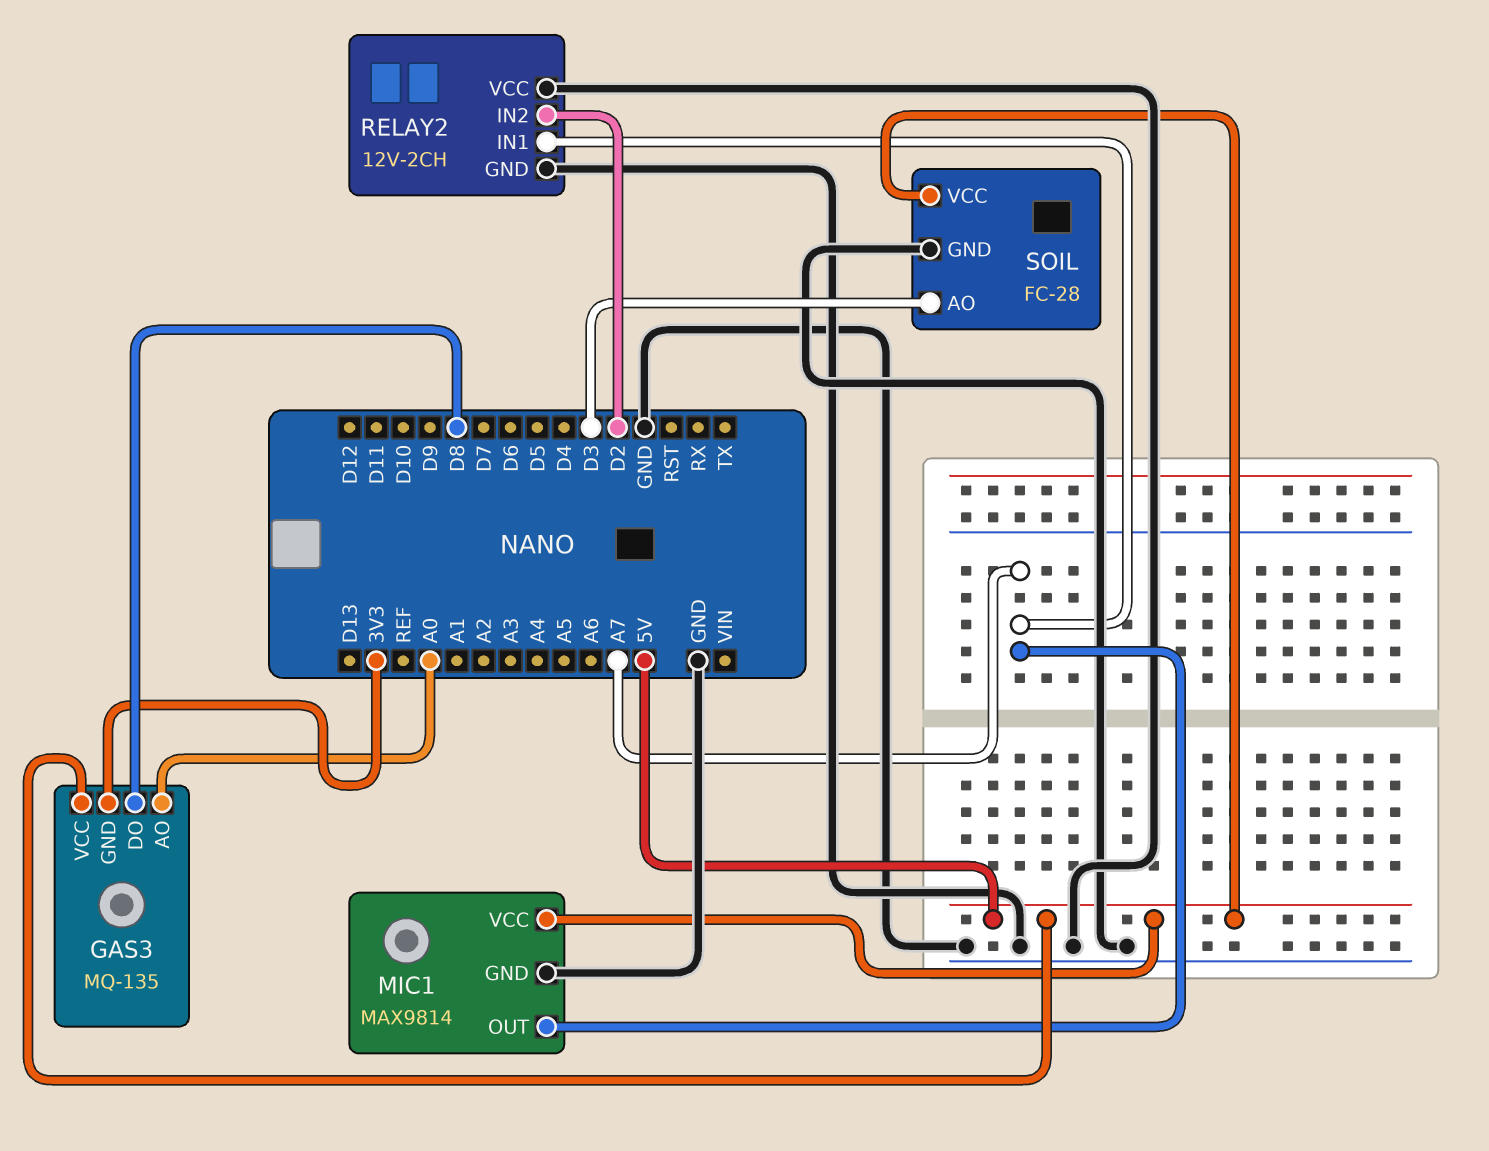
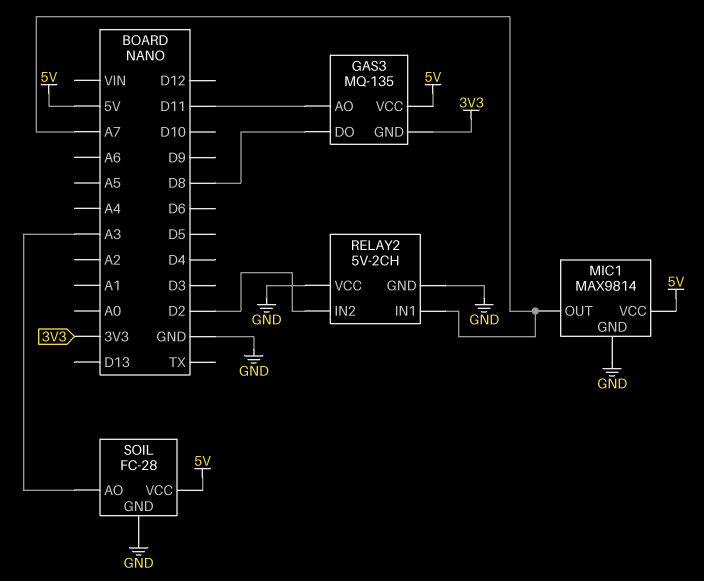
GAS3 pin AO: A0 -> D11
RELAY2: 12V-2CH -> 5V-2CH
SOIL pin AO: D3 -> A3

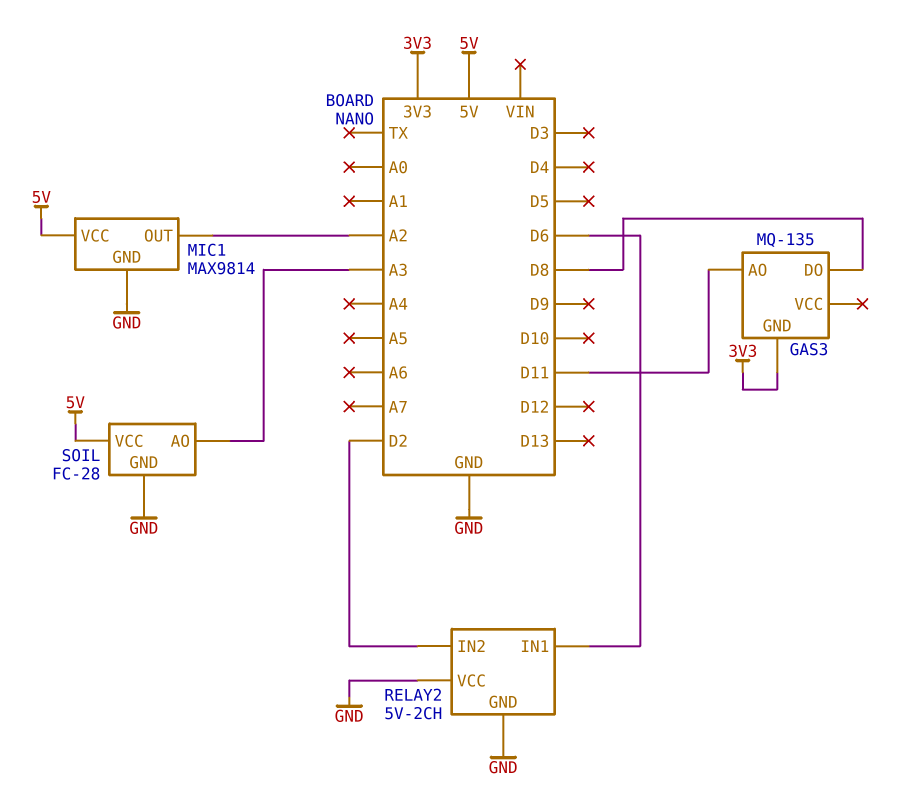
GAS3 pin VCC: 5V -> none
MIC1 pin OUT: A7 -> A2
RELAY2 pin IN1: A7 -> D6

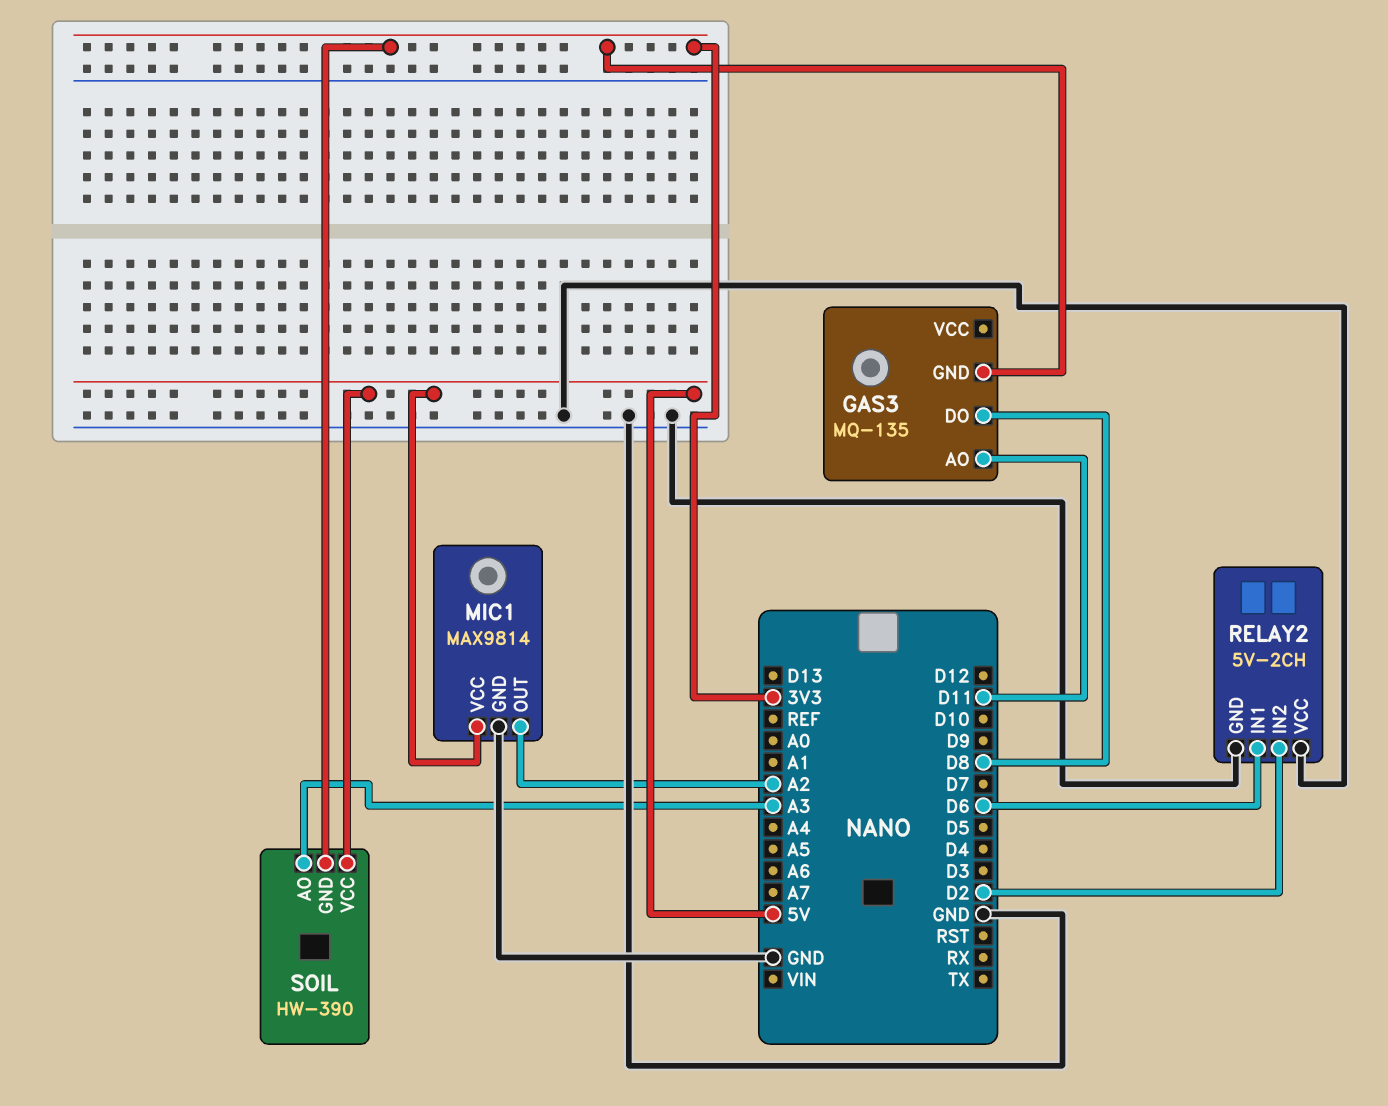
SOIL: FC-28 -> HW-390
SOIL pin GND: GND -> 3V3

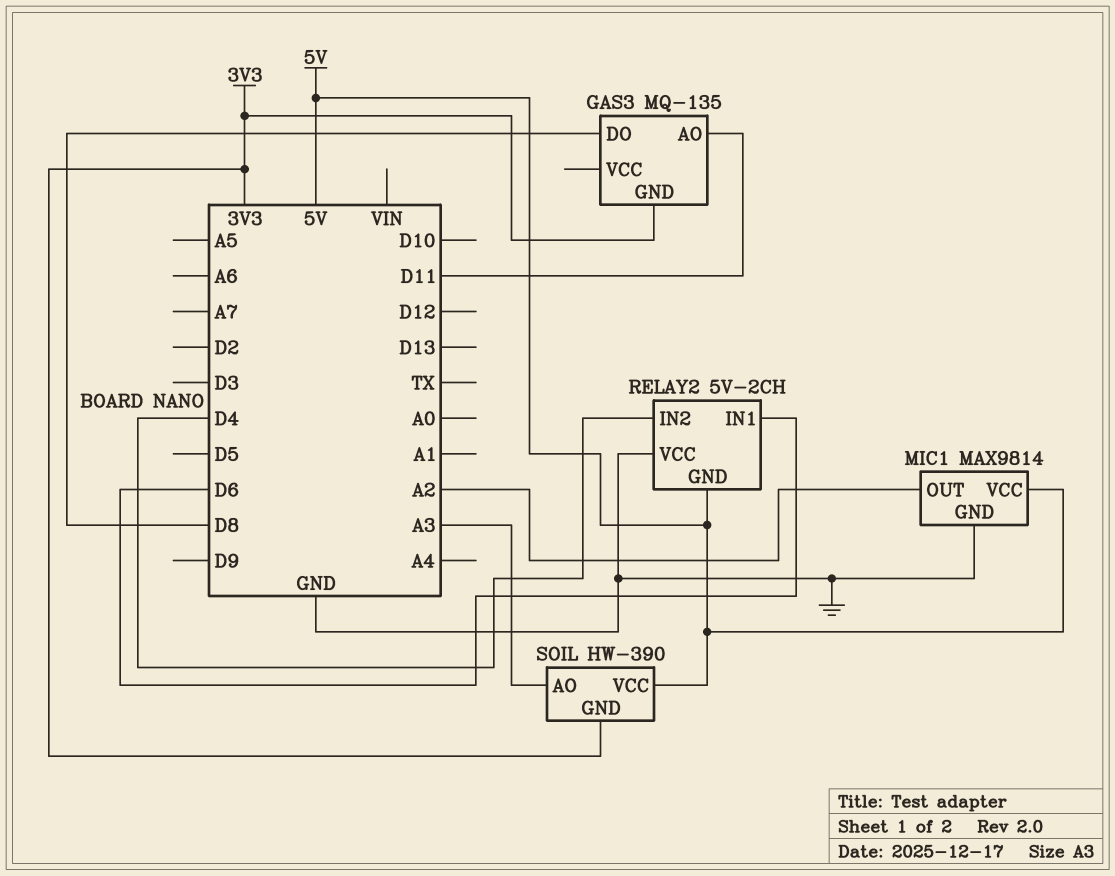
RELAY2 pin GND: GND -> 5V
RELAY2 pin IN2: D2 -> D4

